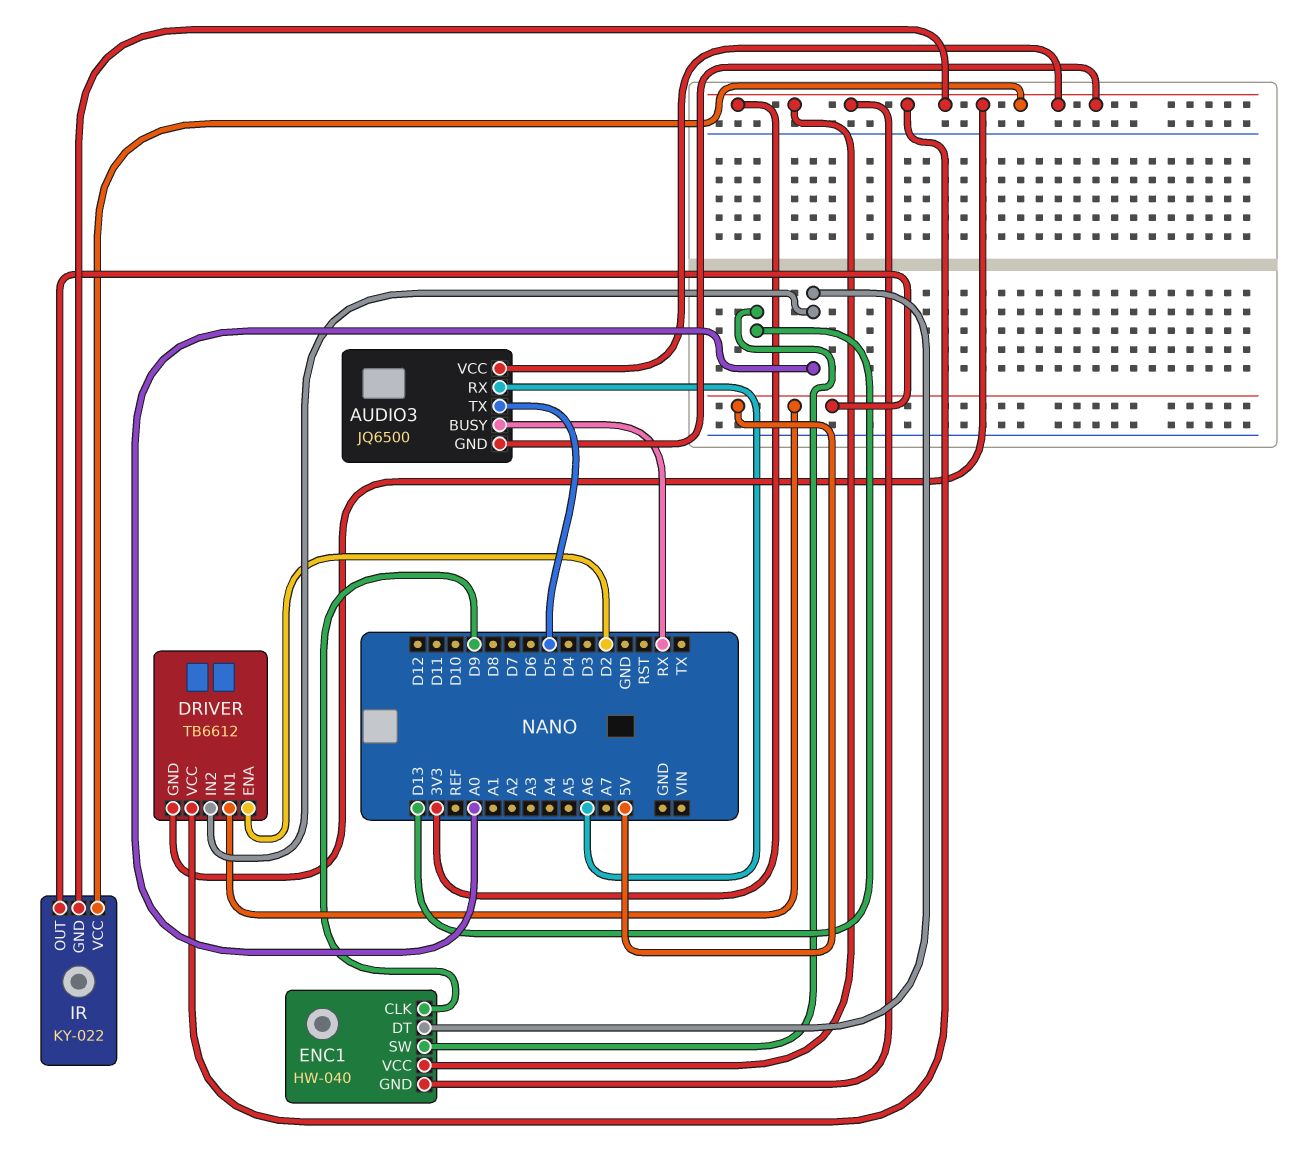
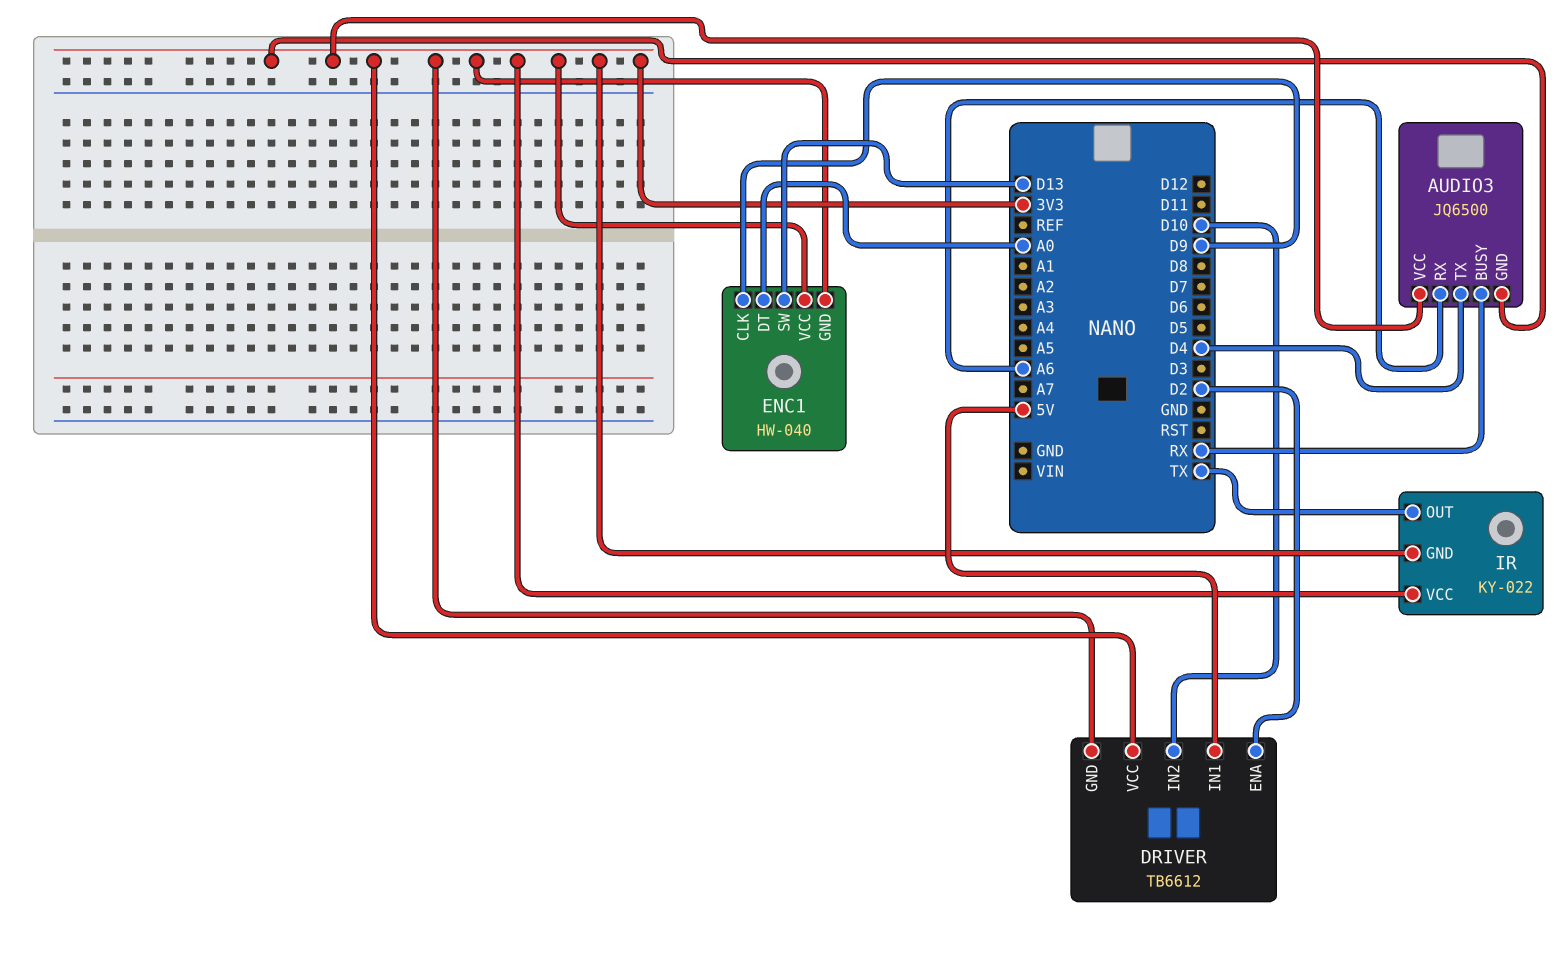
AUDIO3 pin TX: D5 -> D4
DRIVER pin IN2: A0 -> D10
IR pin OUT: 5V -> TX

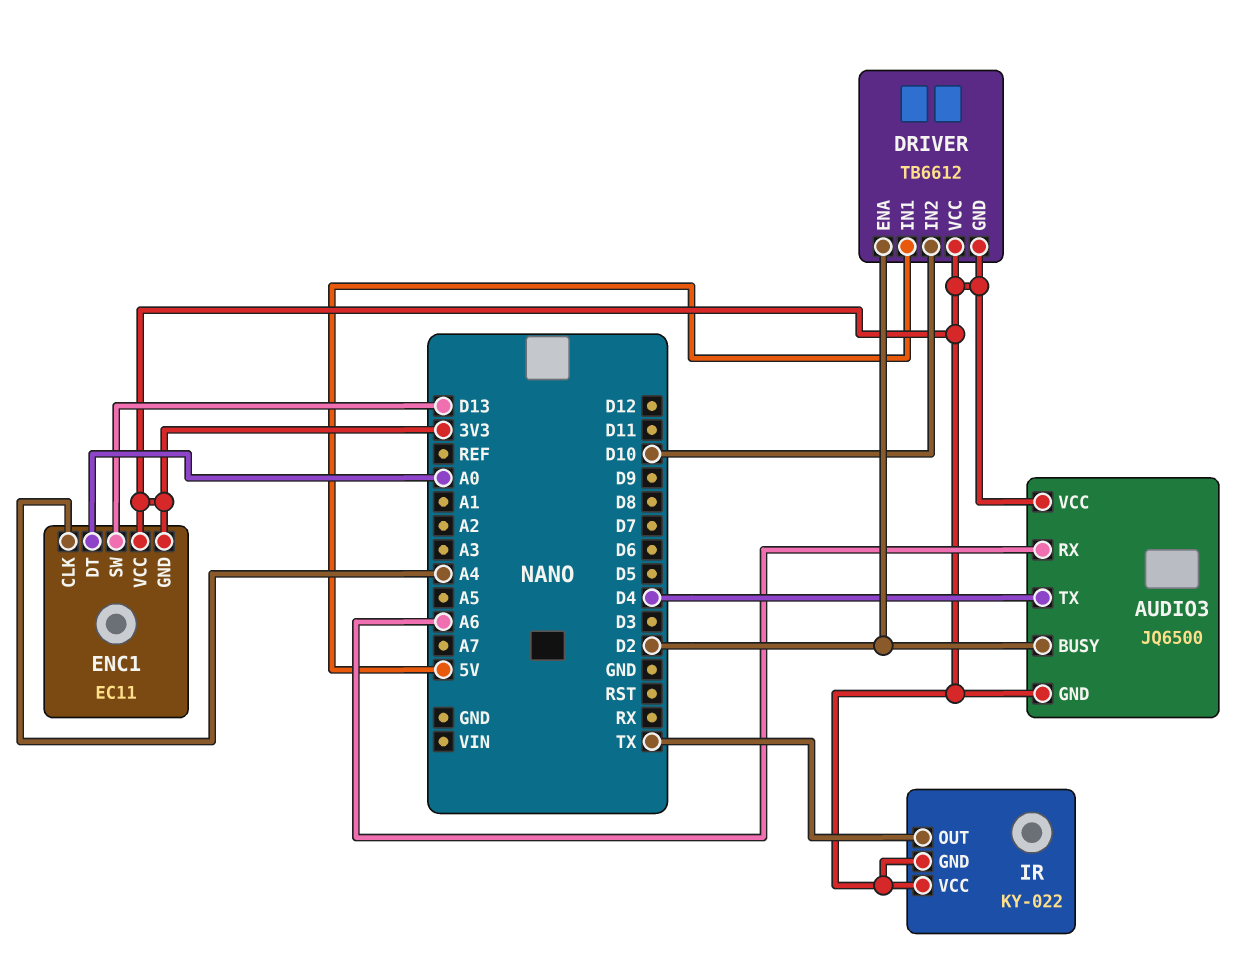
AUDIO3 pin BUSY: RX -> D2
ENC1: HW-040 -> EC11
ENC1 pin CLK: D9 -> A4

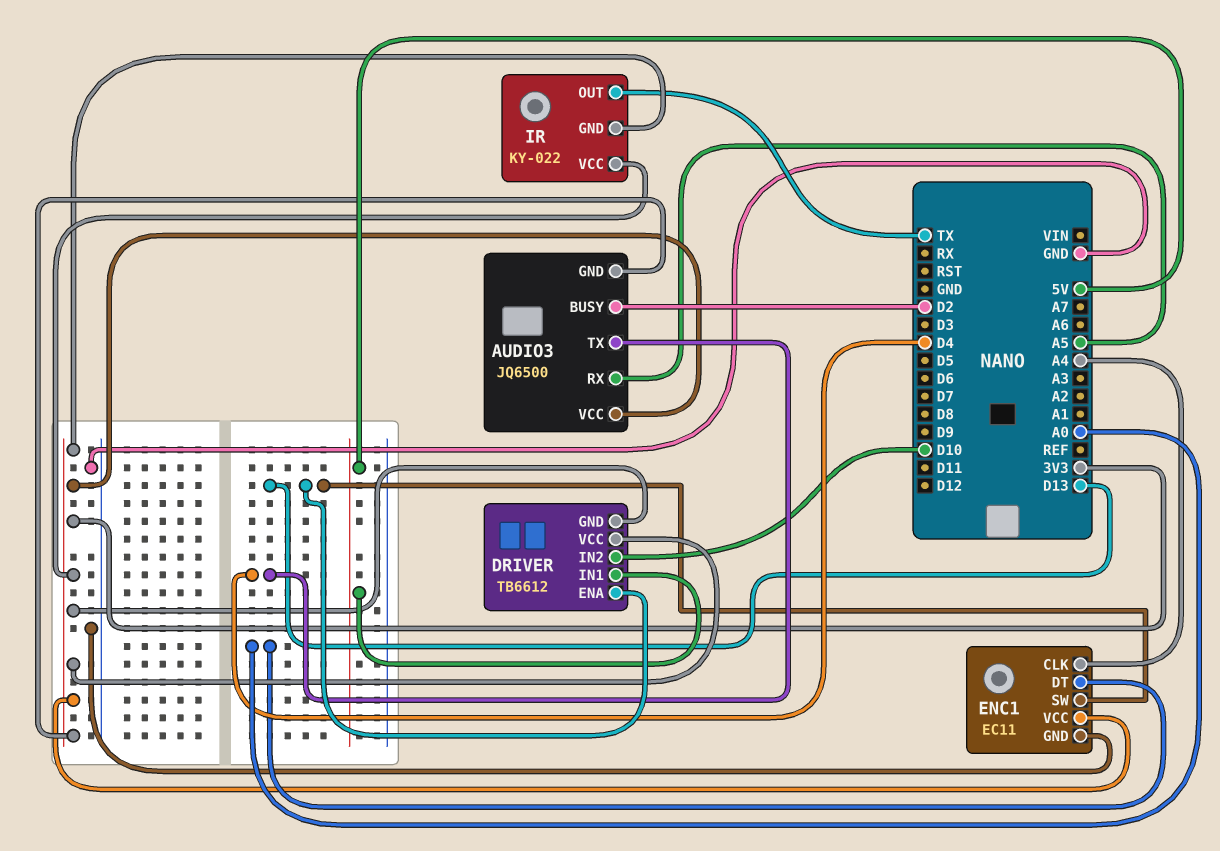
AUDIO3 pin RX: A6 -> A5
DRIVER pin ENA: D2 -> D13
ENC1 pin GND: 3V3 -> GND

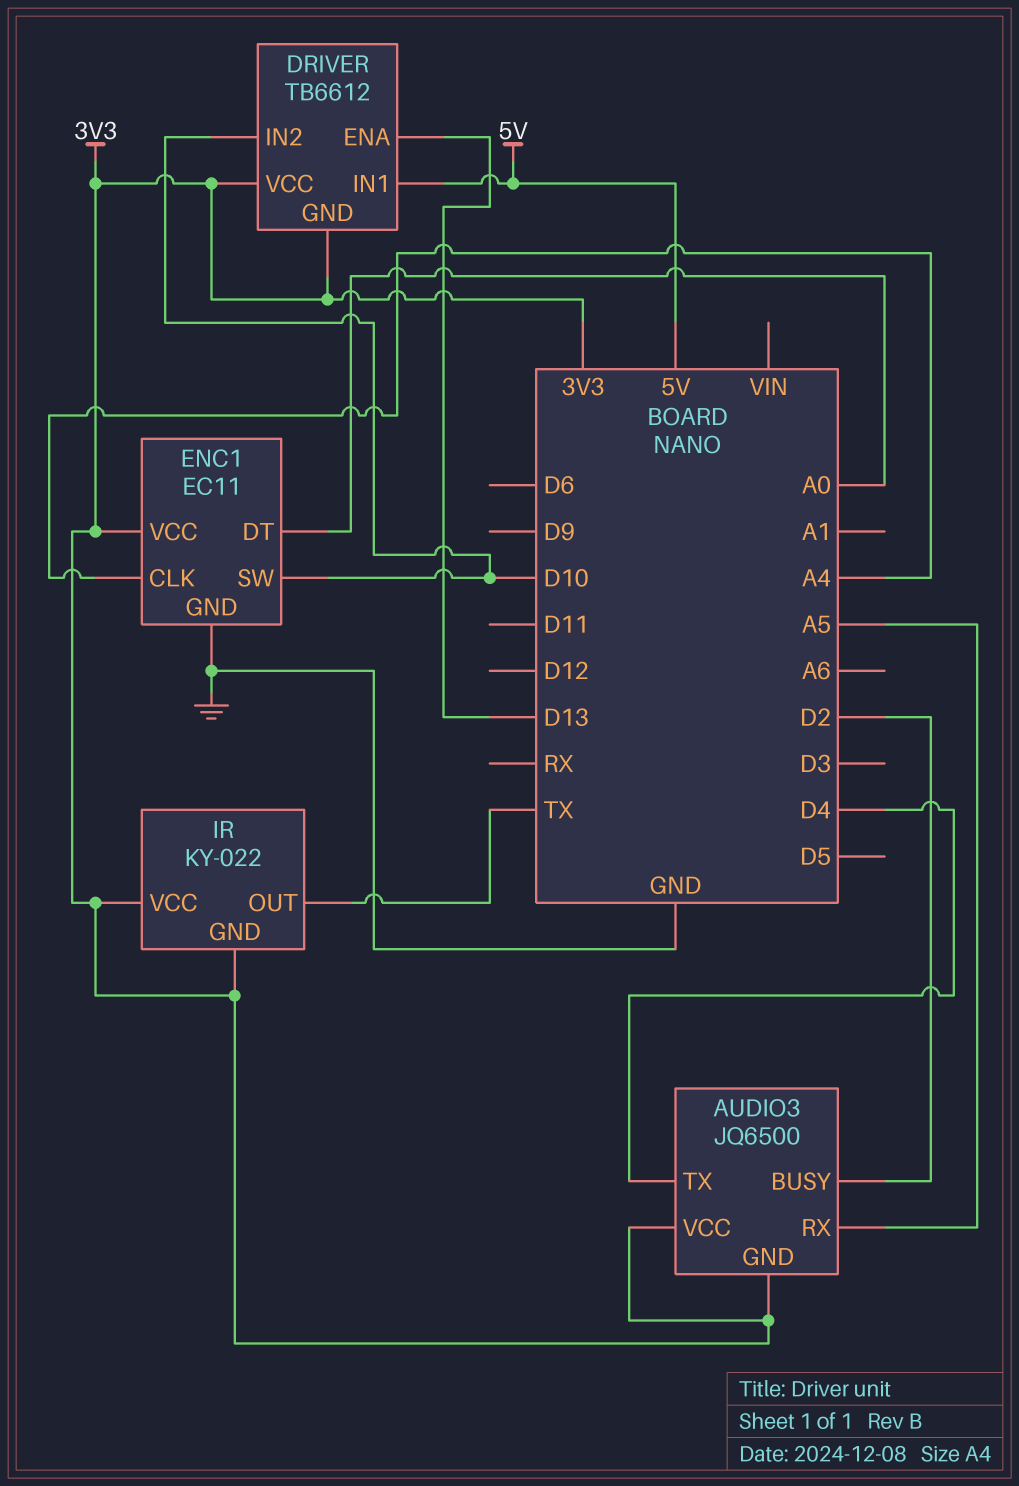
ENC1 pin SW: D13 -> D10

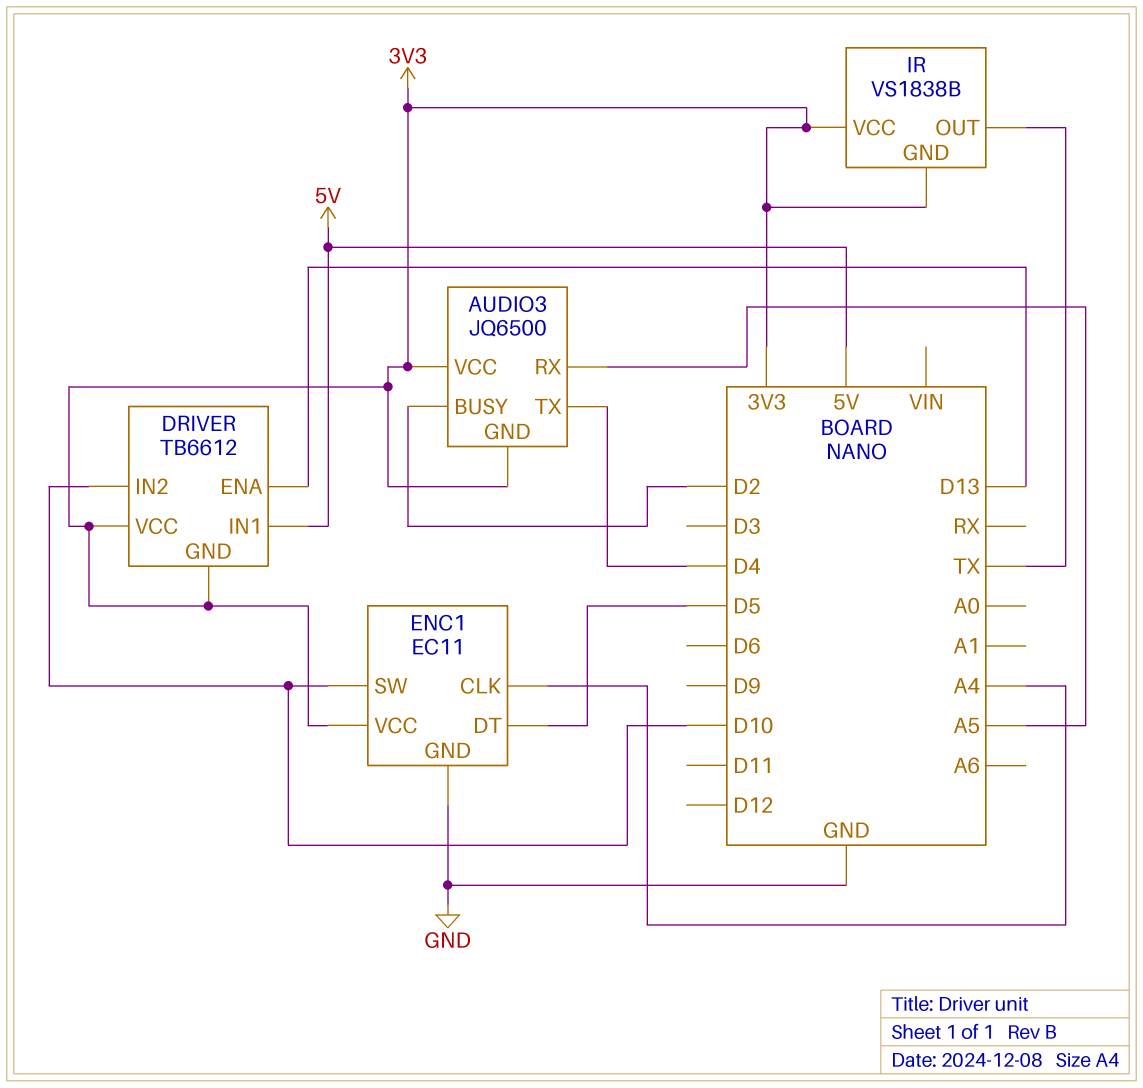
ENC1 pin DT: A0 -> D5
IR: KY-022 -> VS1838B

